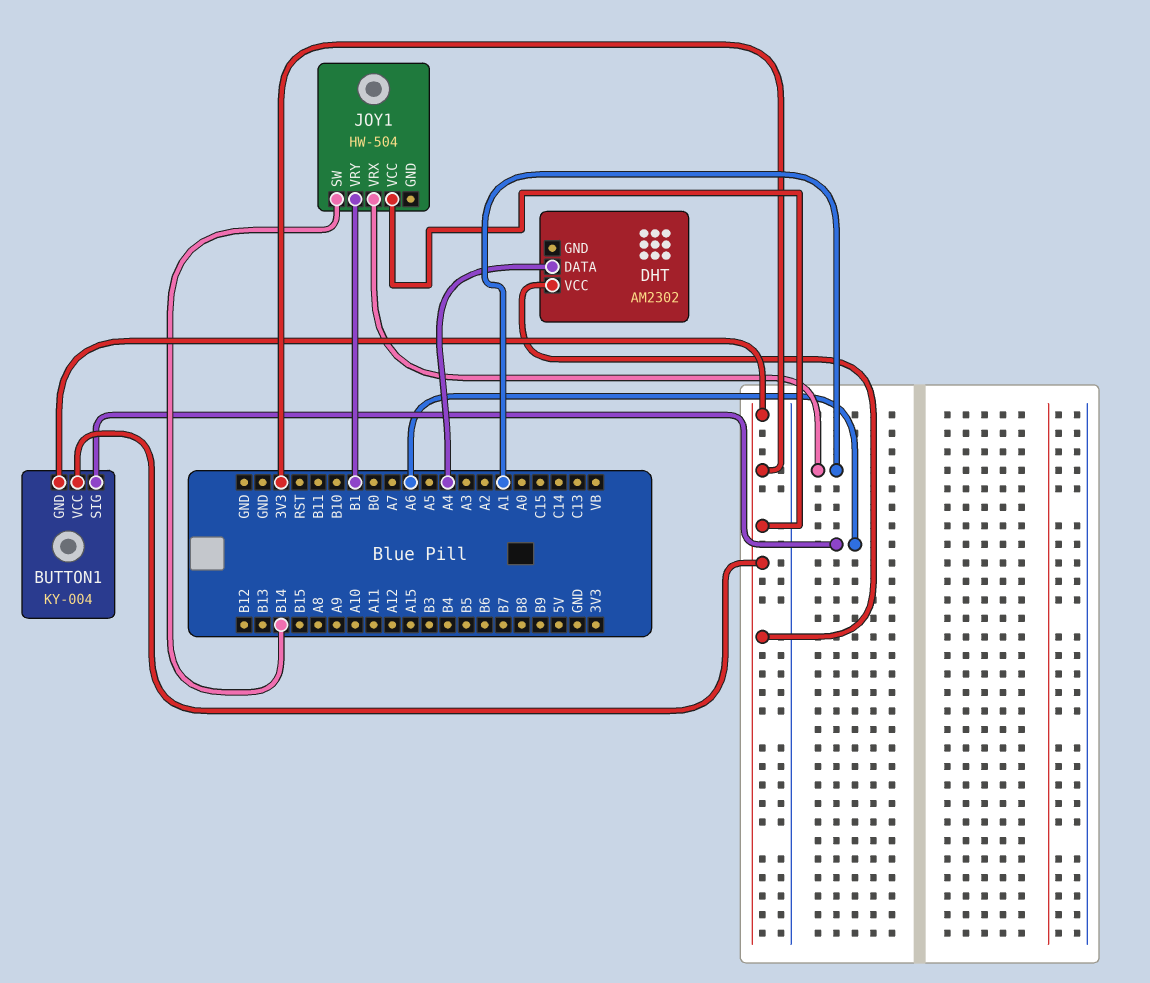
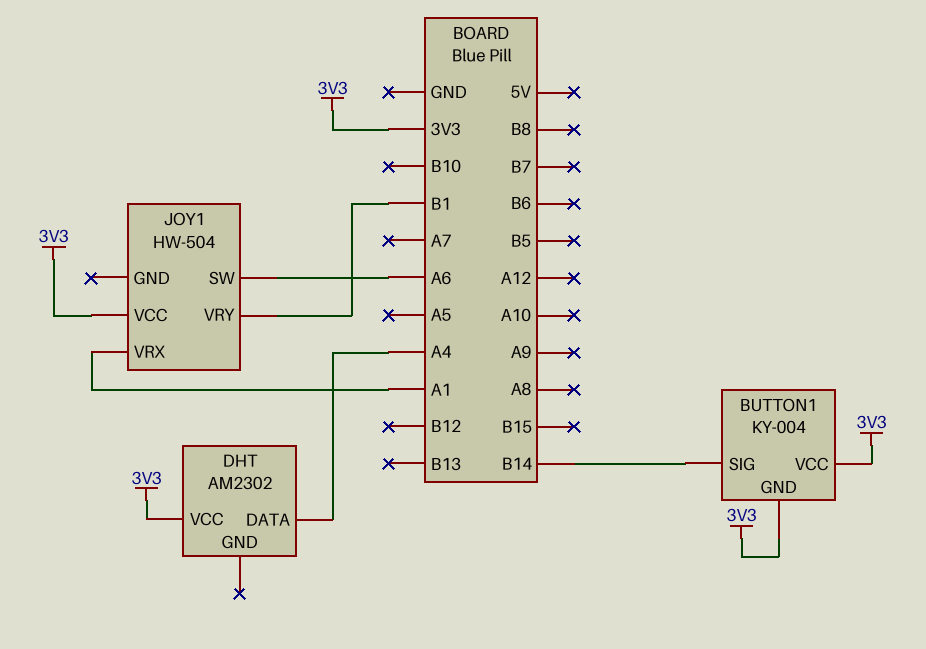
BUTTON1 pin SIG: A6 -> B14
JOY1 pin SW: B14 -> A6

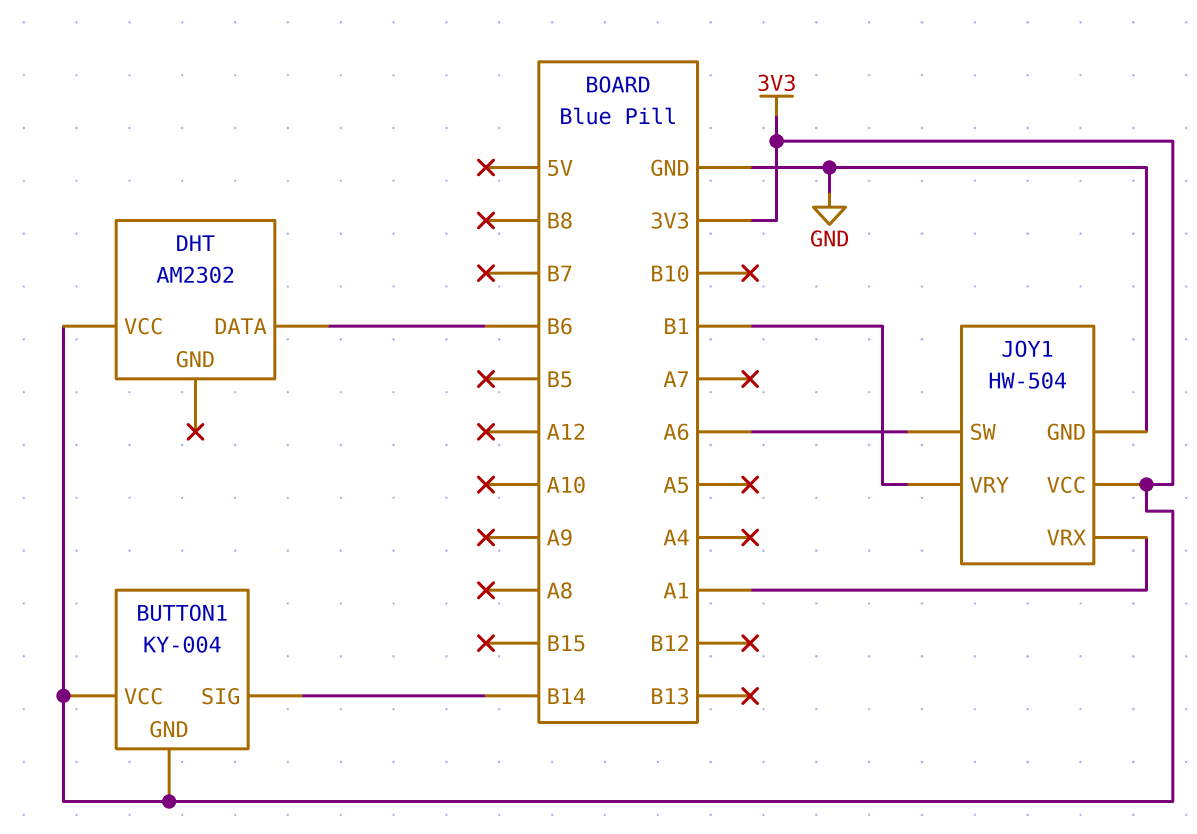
DHT pin DATA: A4 -> B6
JOY1 pin GND: none -> GND

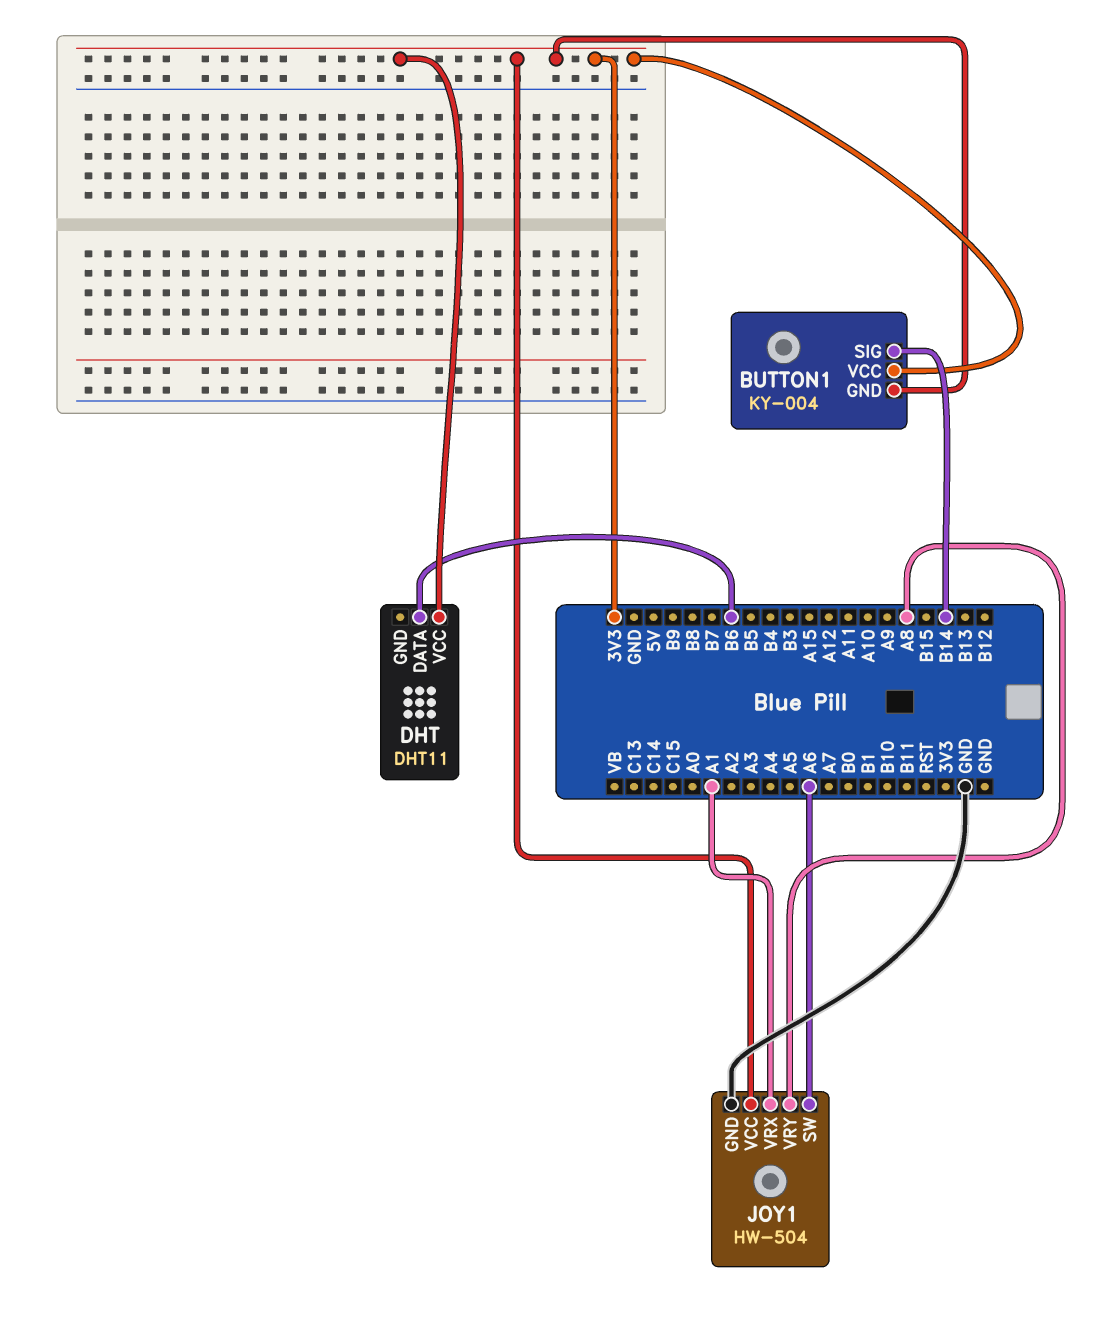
DHT: AM2302 -> DHT11
JOY1 pin VRY: B1 -> A8

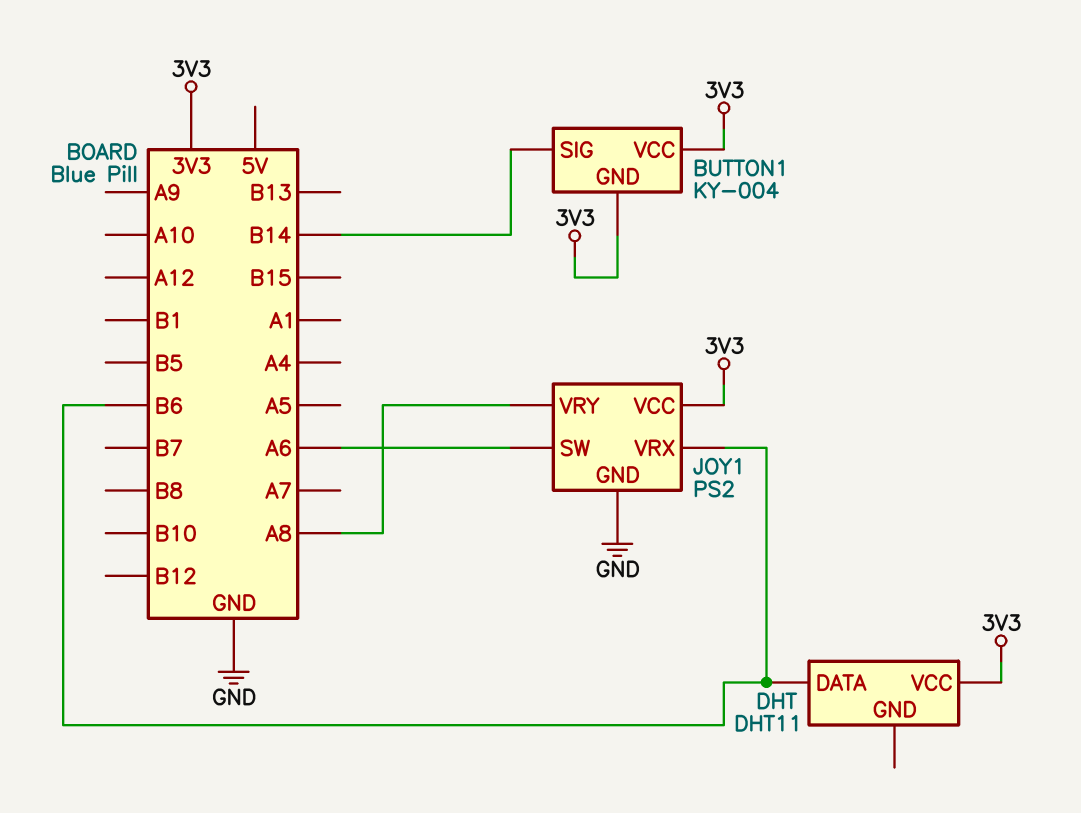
JOY1: HW-504 -> PS2
JOY1 pin VRX: A1 -> B6

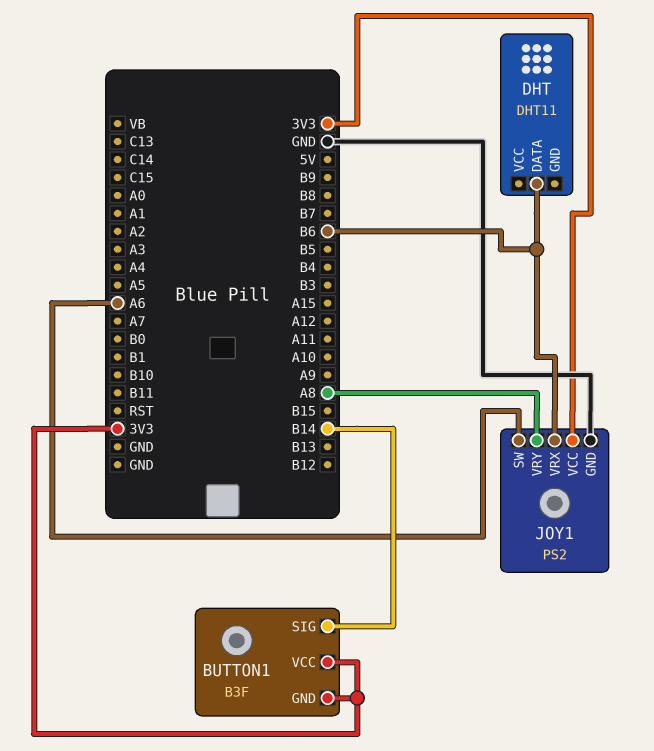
BUTTON1: KY-004 -> B3F
DHT pin VCC: 3V3 -> none

